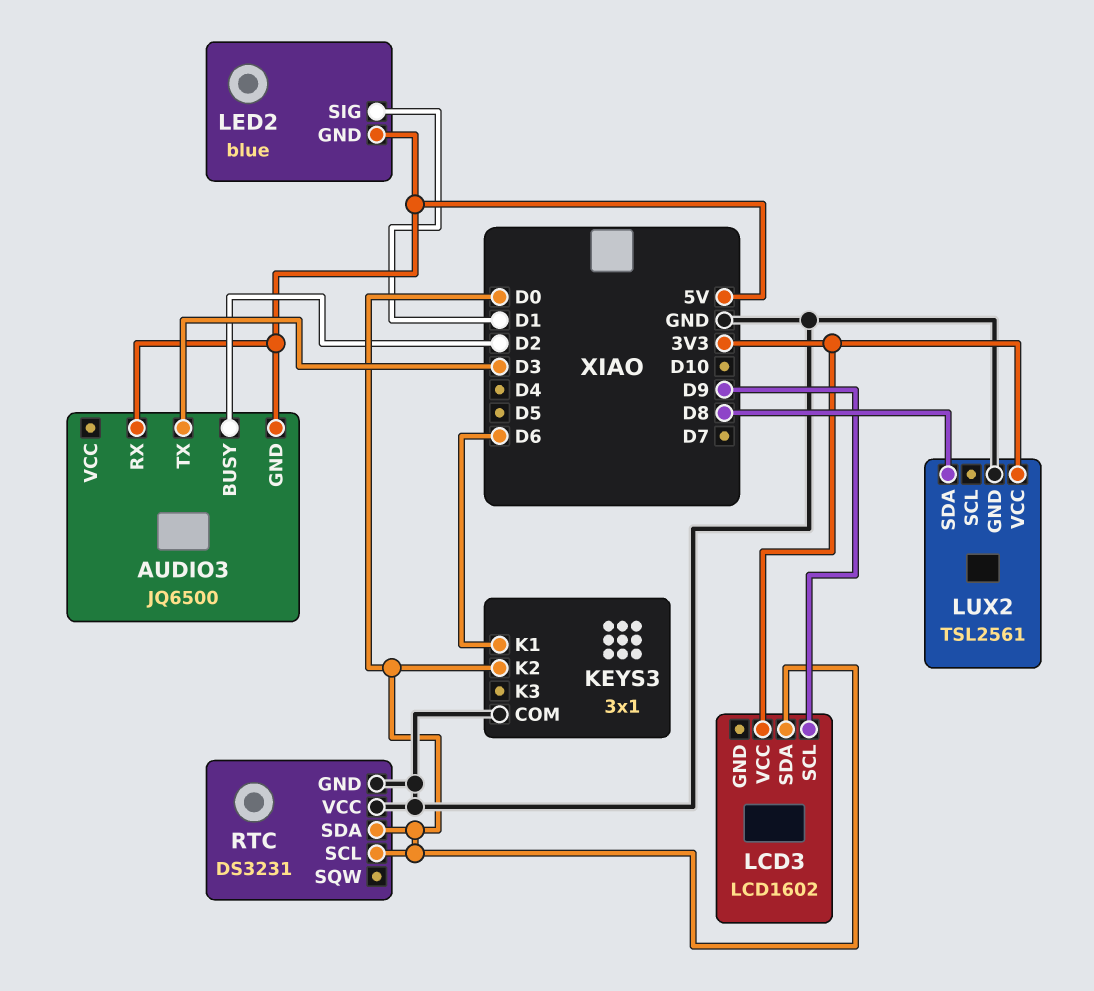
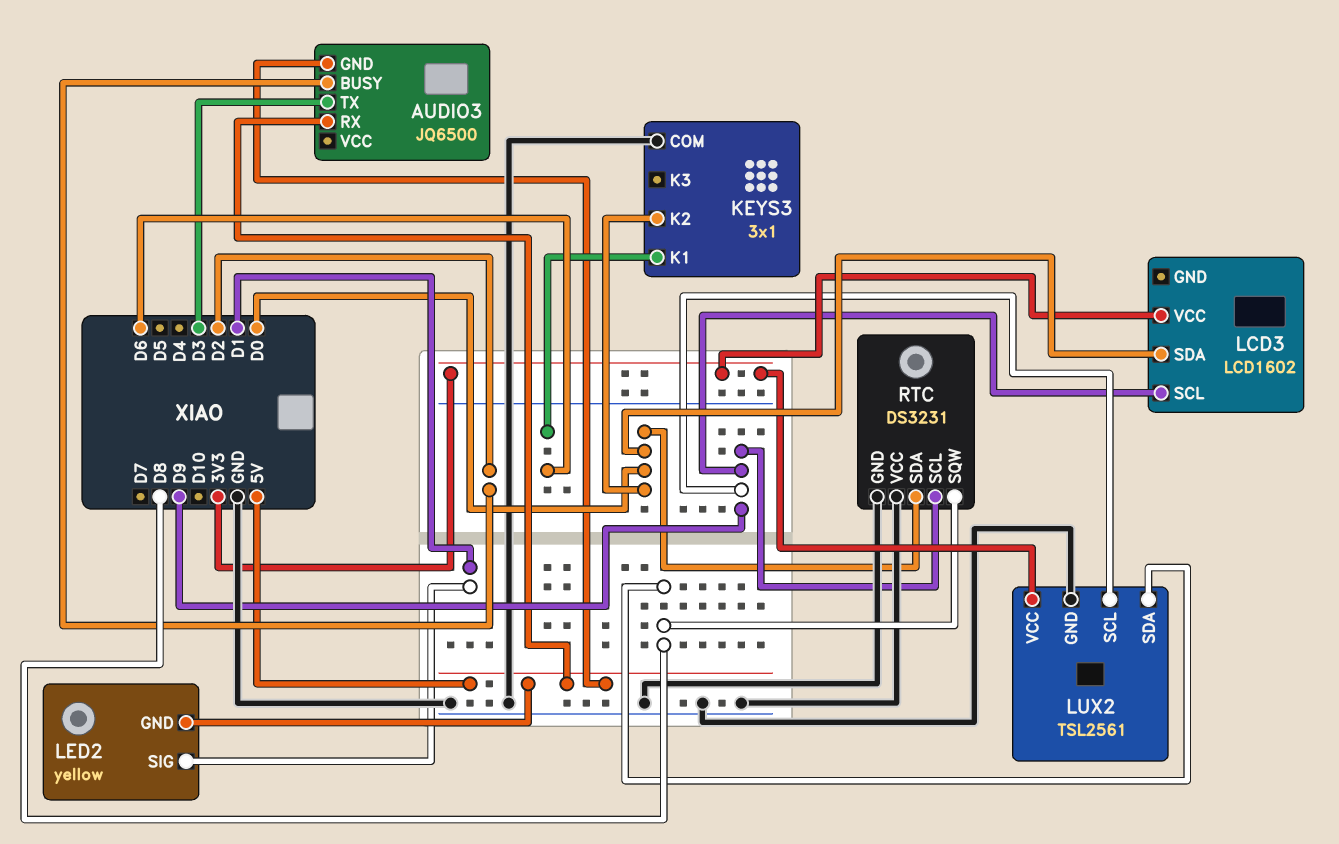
LED2: blue -> yellow
LUX2 pin SCL: none -> D9
RTC pin SCL: D0 -> D9
RTC pin SQW: none -> D8

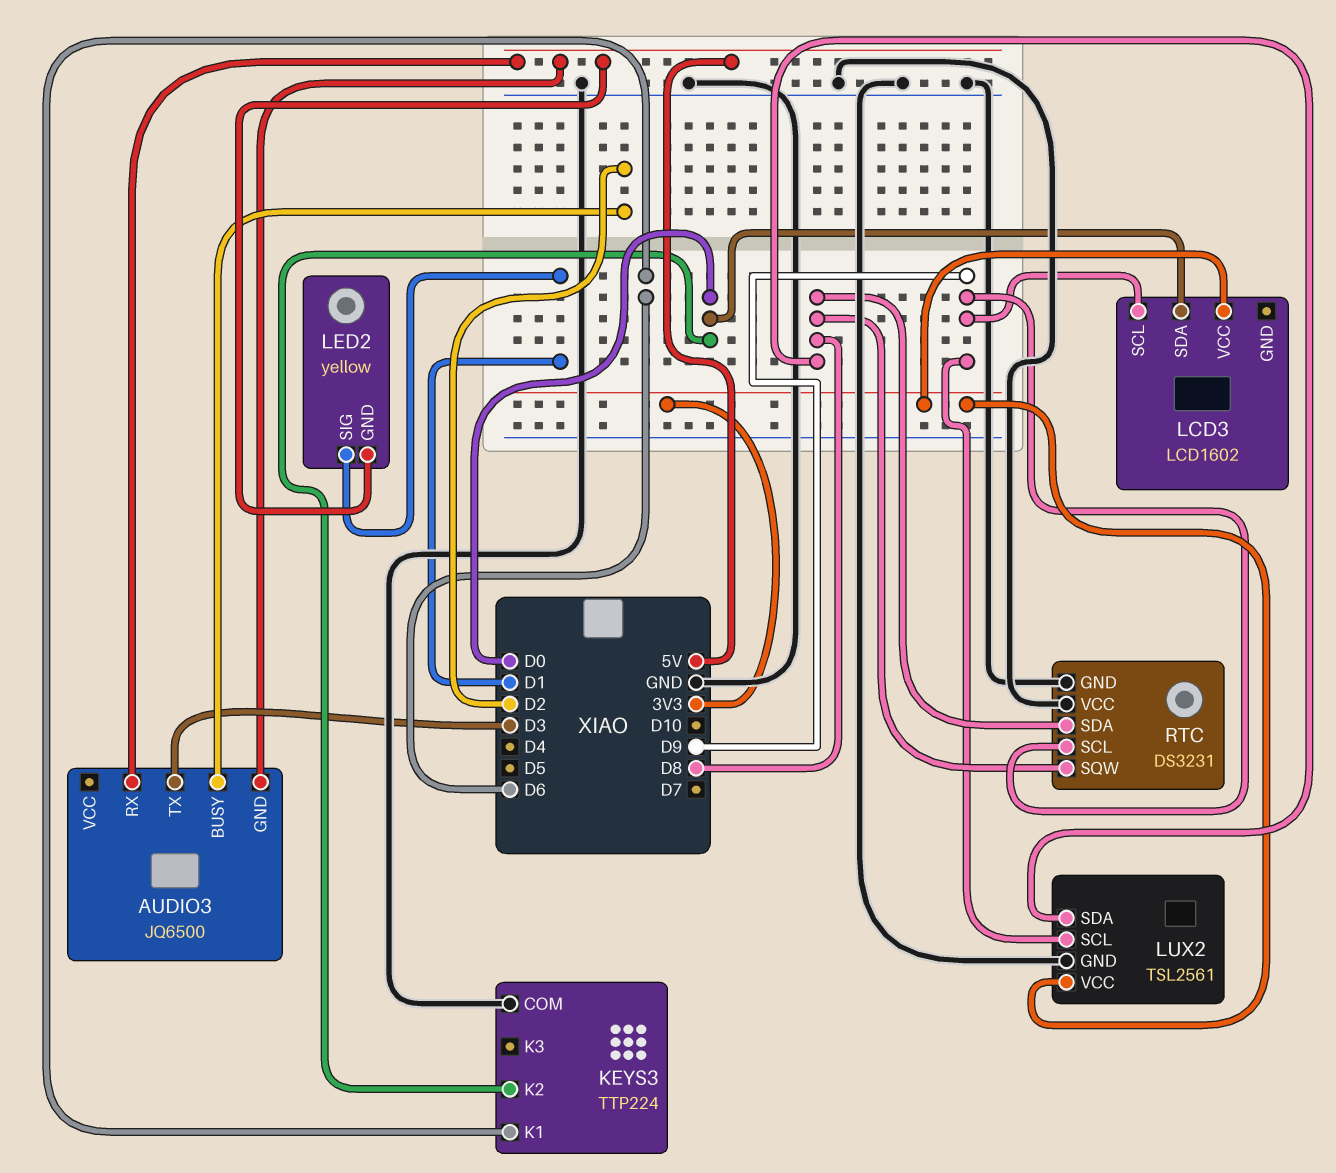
KEYS3: 3x1 -> TTP224
RTC pin SDA: D0 -> D8

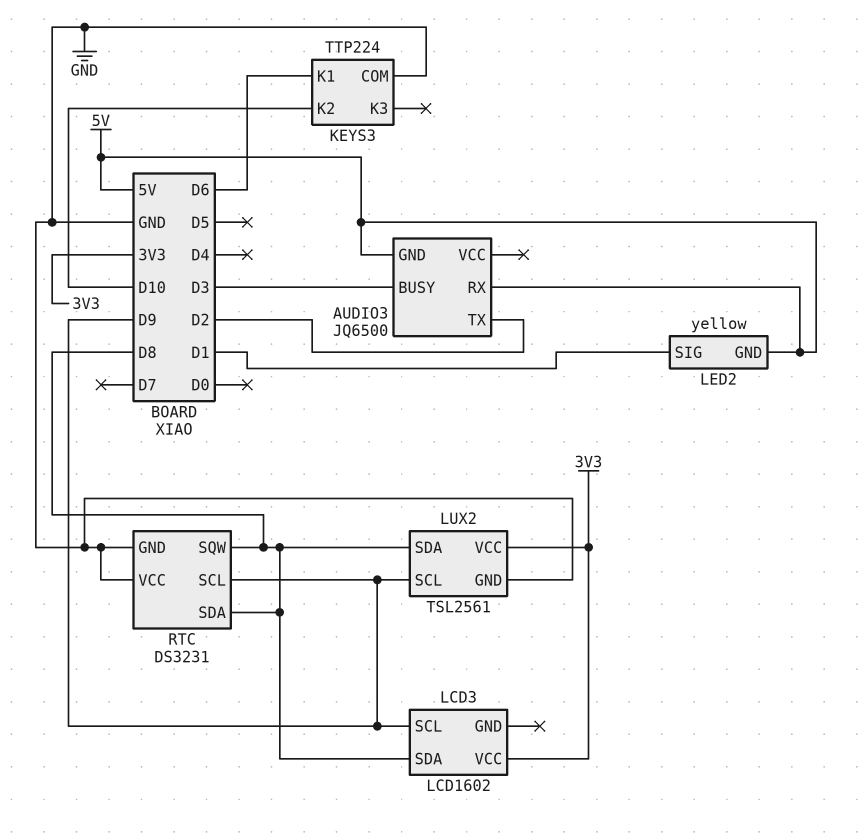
AUDIO3 pin BUSY: D2 -> D3
AUDIO3 pin TX: D3 -> D2
KEYS3 pin K2: D0 -> D10
LCD3 pin SDA: D0 -> D8

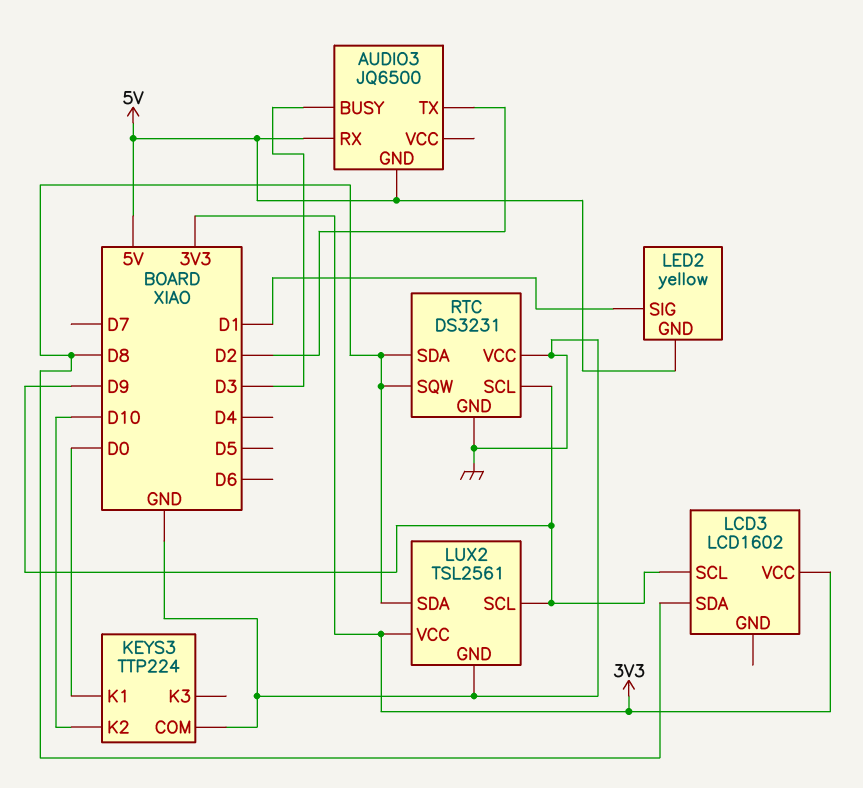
KEYS3 pin K1: D6 -> D0

